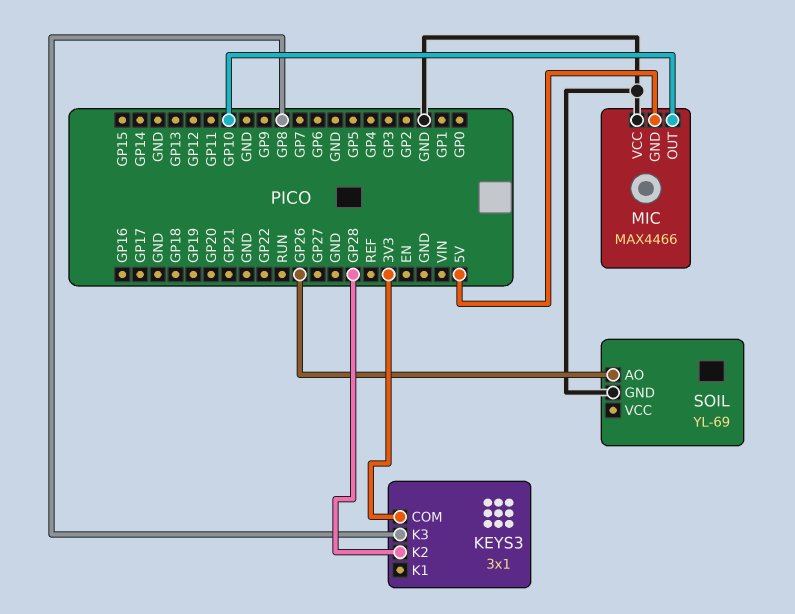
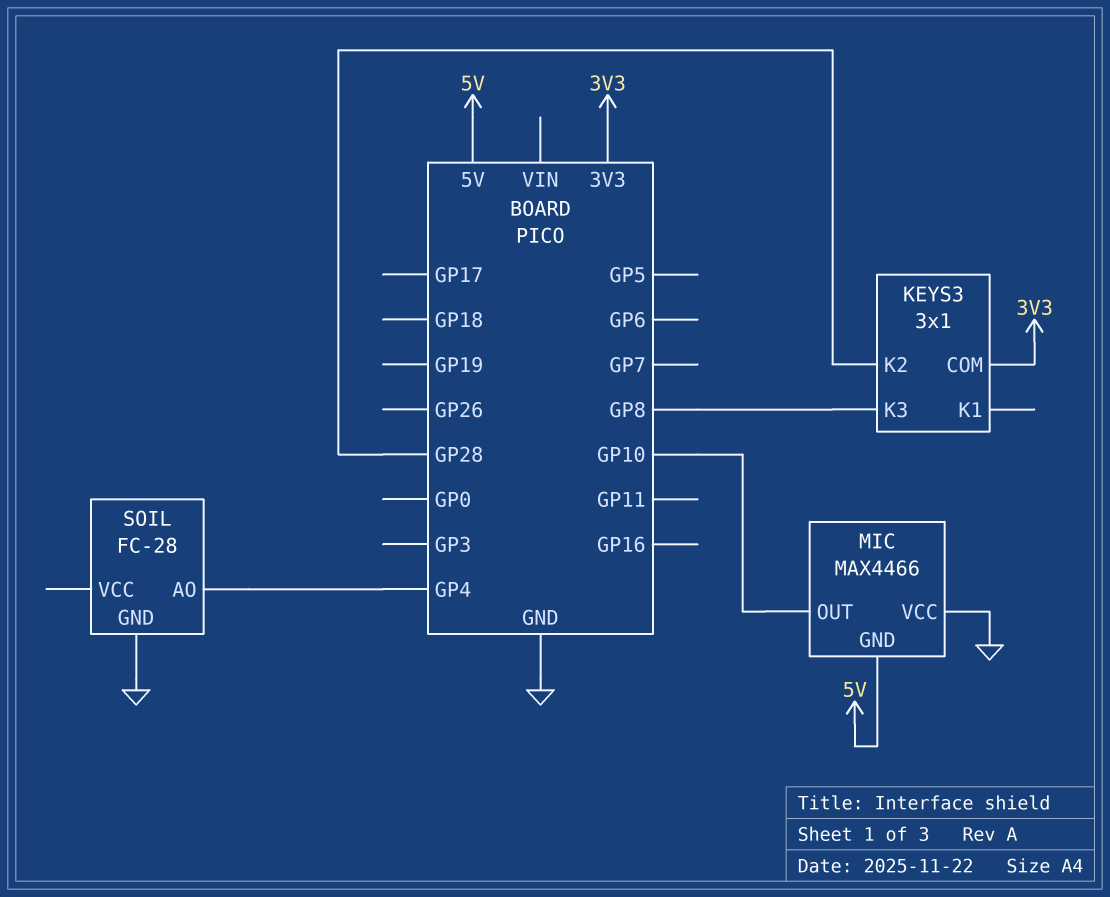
SOIL: YL-69 -> FC-28
SOIL pin AO: GP26 -> GP4

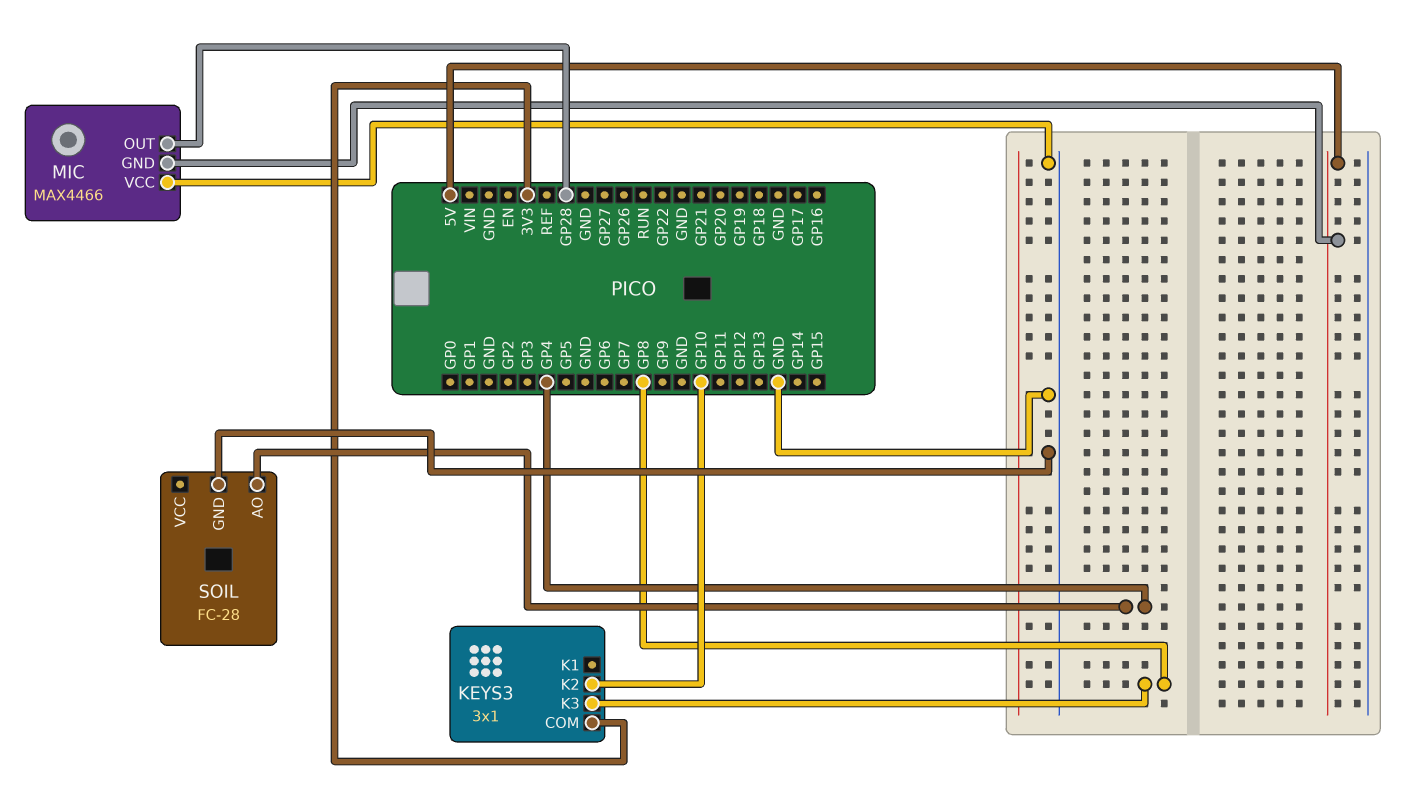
KEYS3 pin K2: GP28 -> GP10
MIC pin OUT: GP10 -> GP28

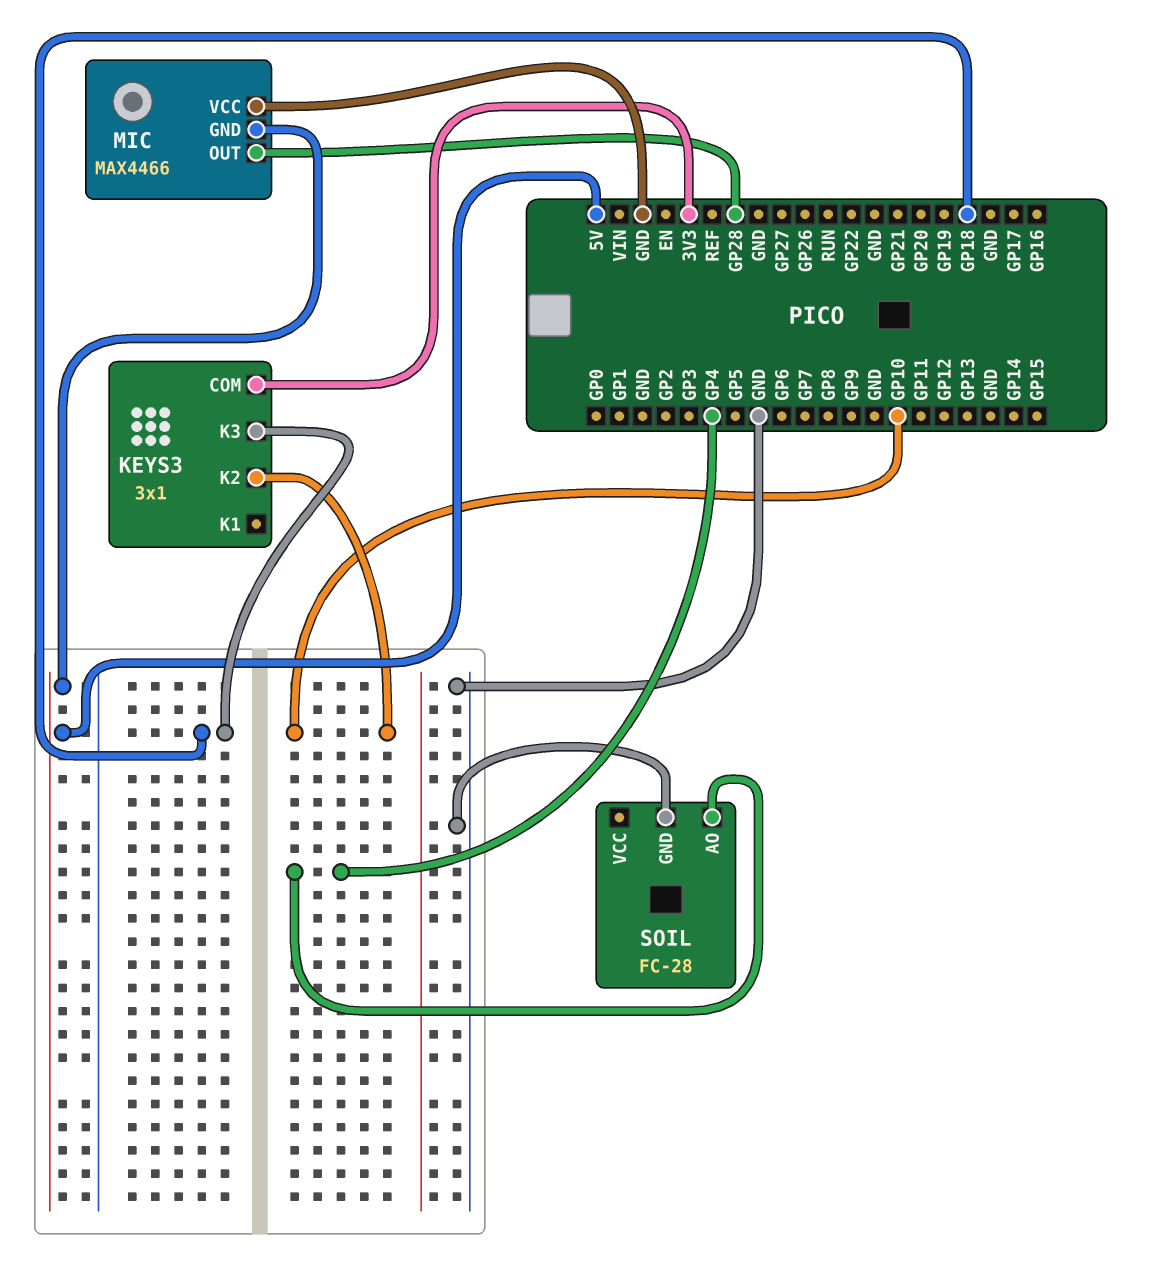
KEYS3 pin K3: GP8 -> GP18

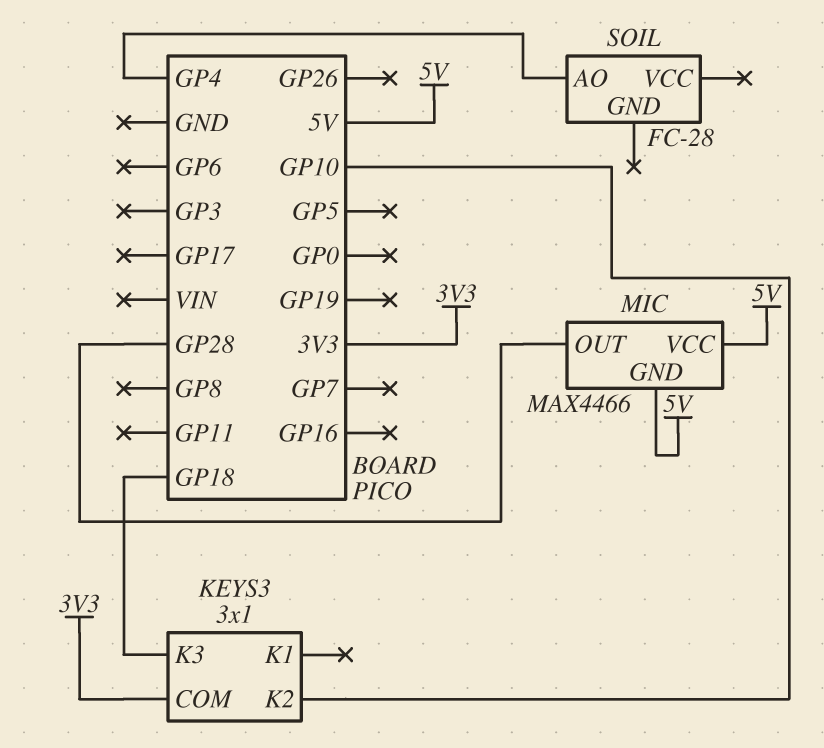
MIC pin VCC: GND -> 5V
SOIL pin GND: GND -> none

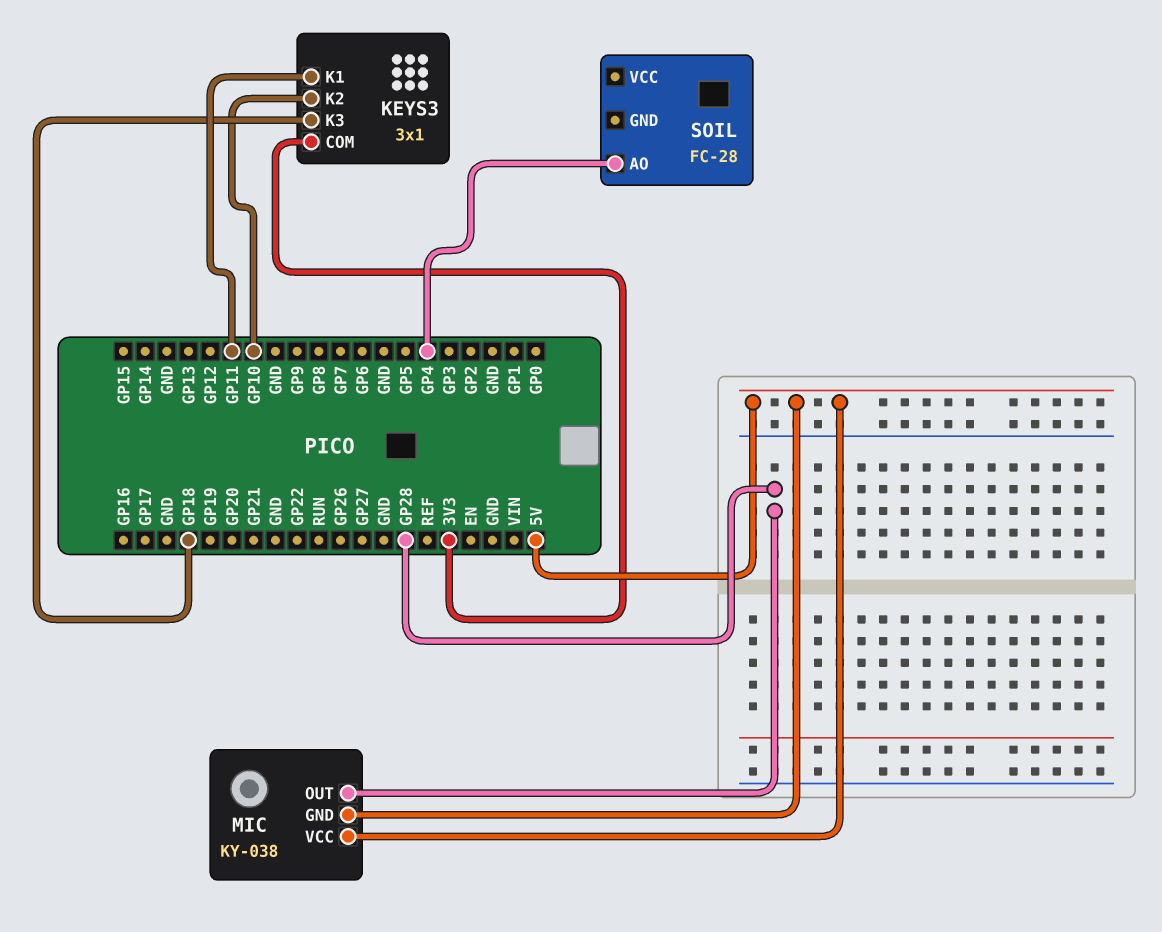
KEYS3 pin K1: none -> GP11
MIC: MAX4466 -> KY-038

